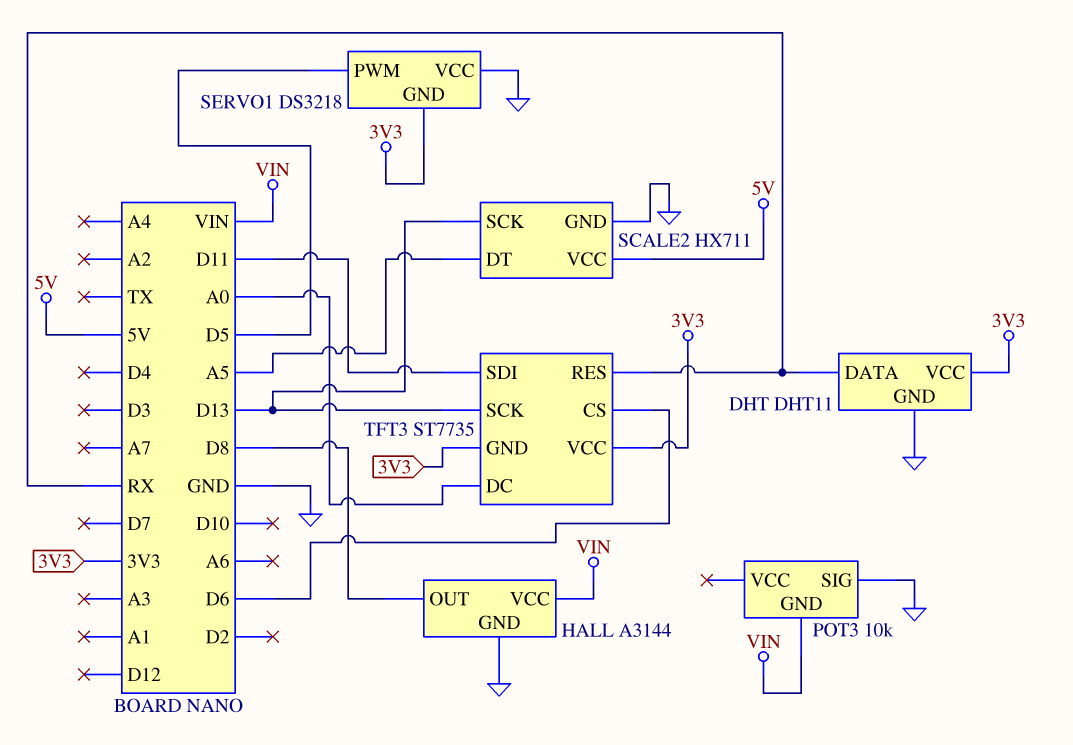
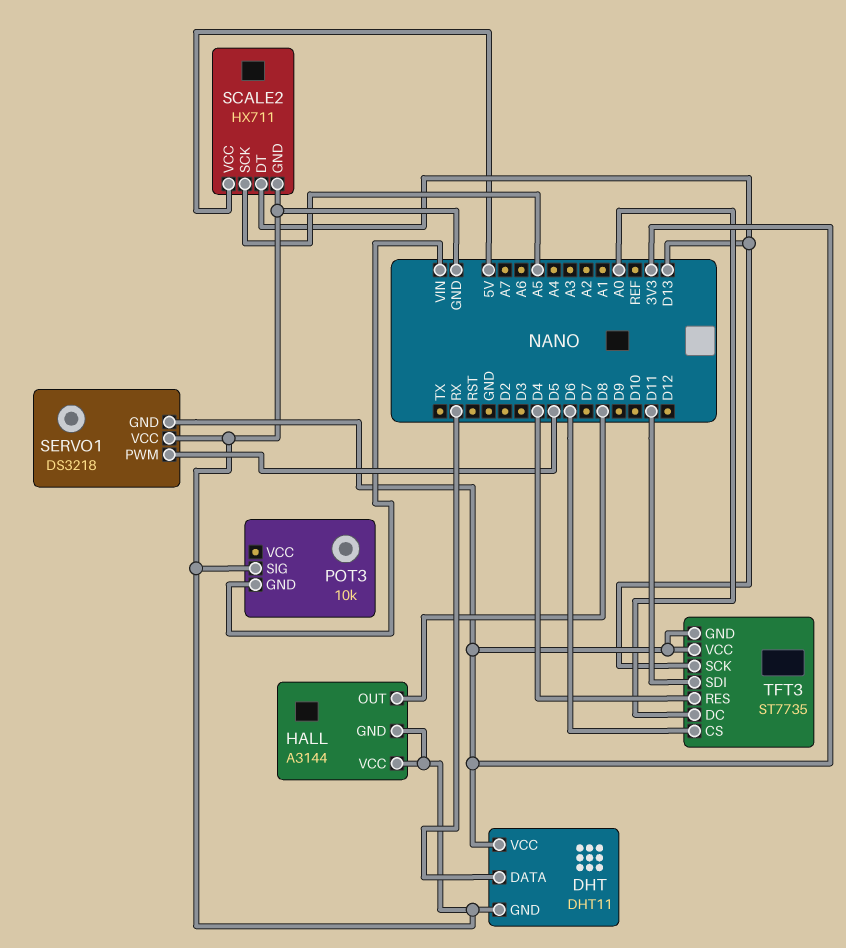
HALL pin VCC: VIN -> GND
SCALE2 pin DT: A5 -> D13
SCALE2 pin SCK: D13 -> A5
TFT3 pin RES: RX -> D4

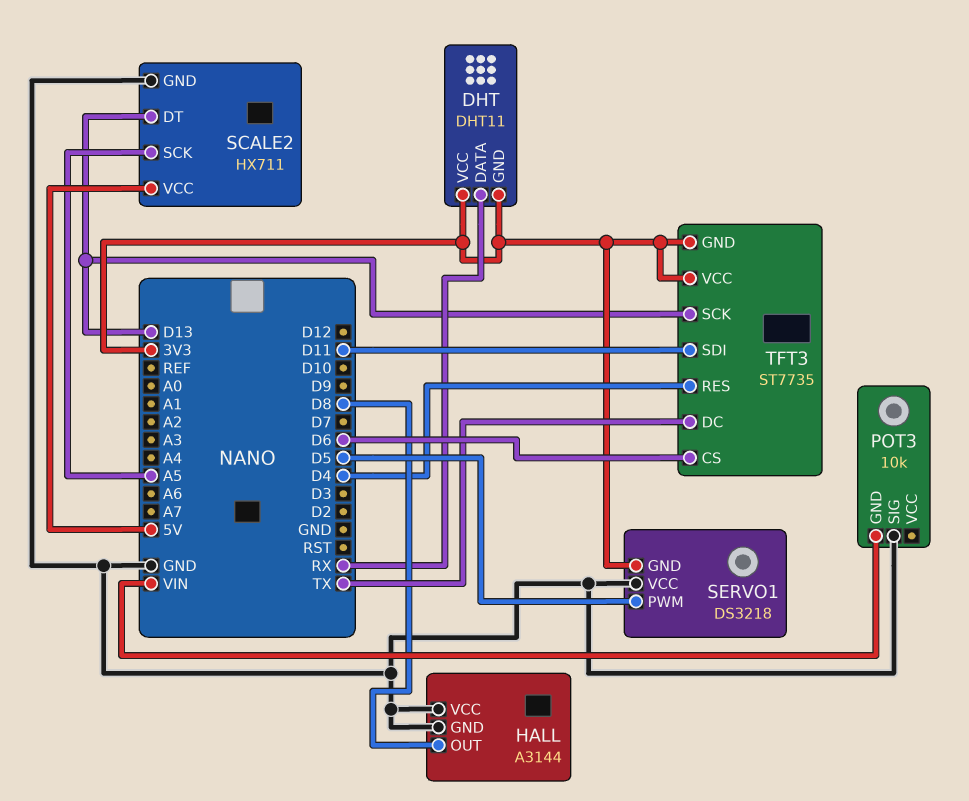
DHT pin GND: GND -> 3V3
TFT3 pin DC: A0 -> TX

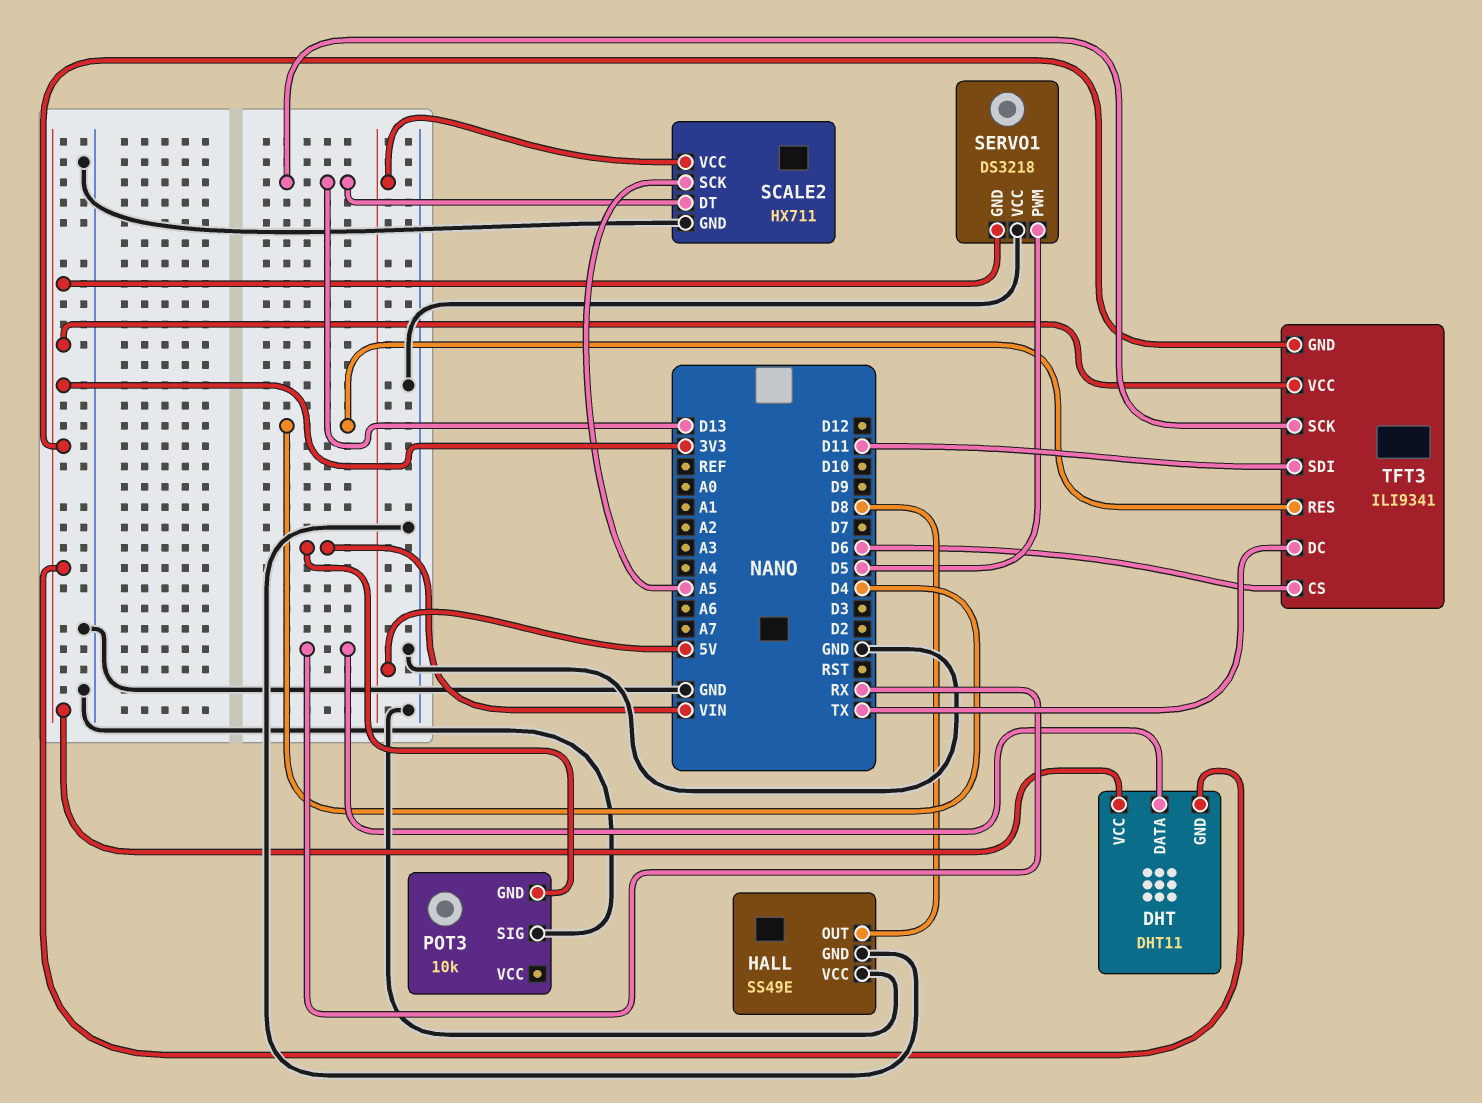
HALL: A3144 -> SS49E
TFT3: ST7735 -> ILI9341

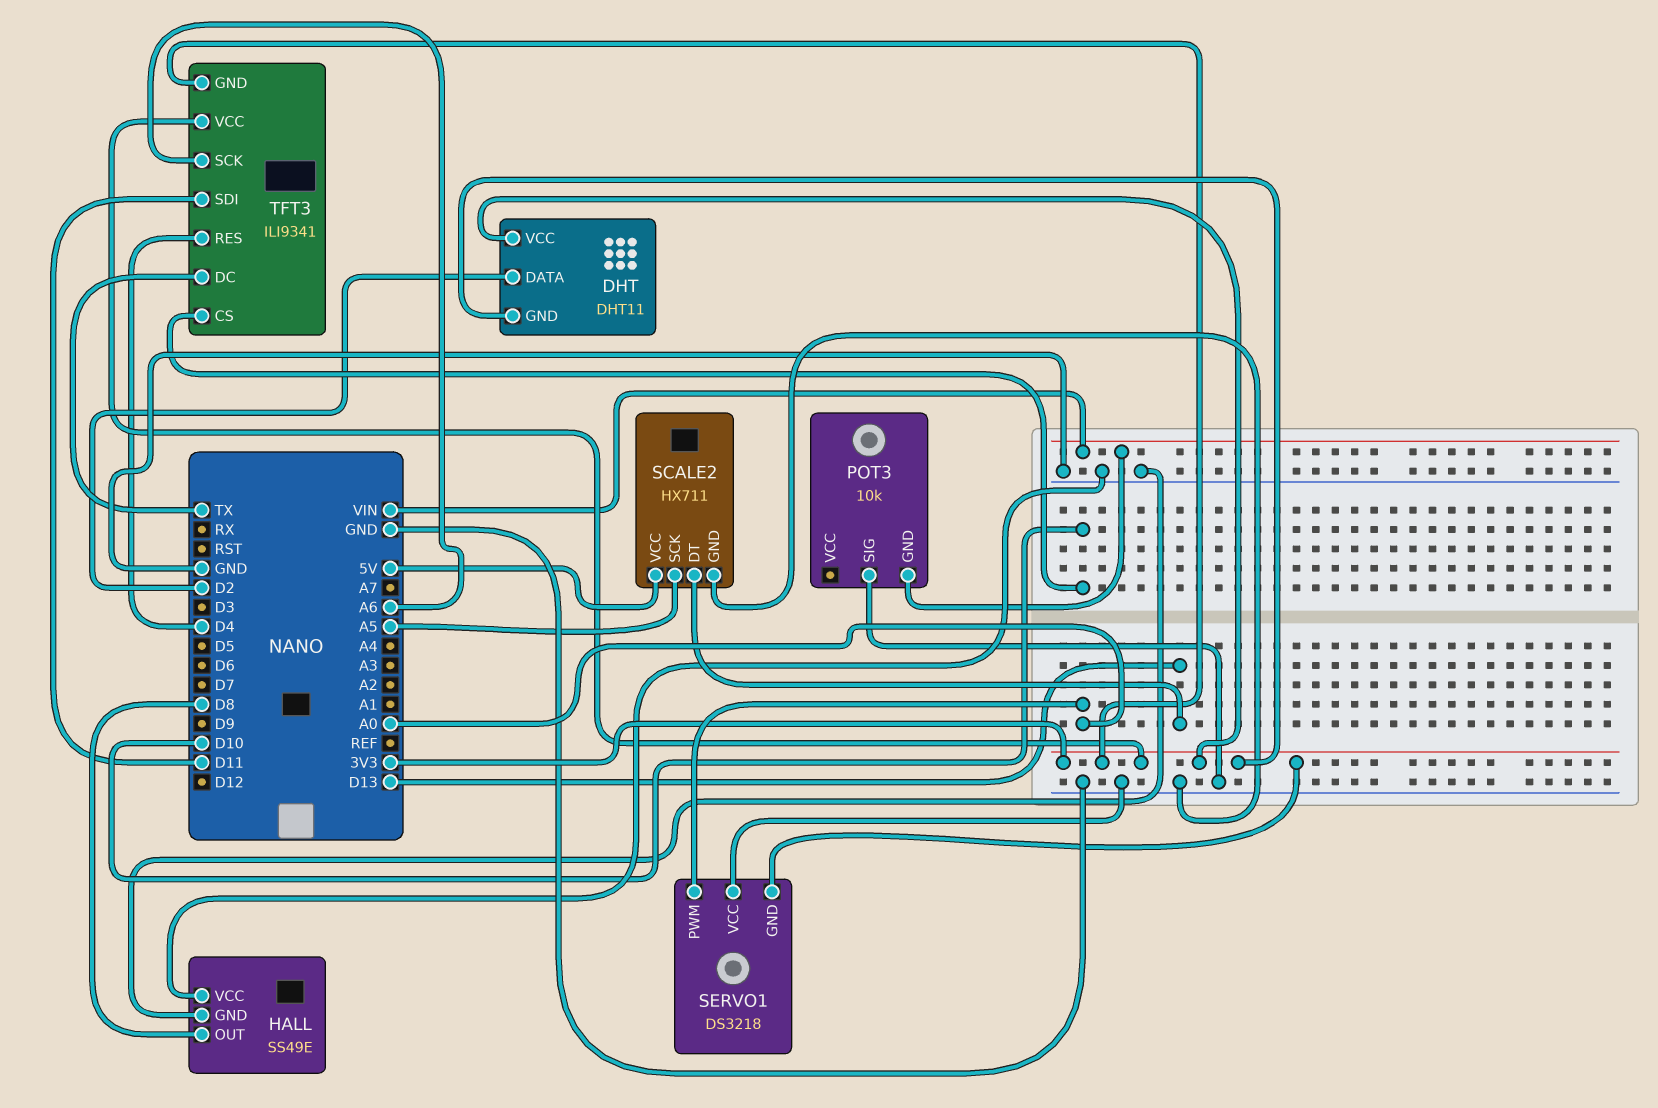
DHT pin DATA: RX -> D2
SERVO1 pin PWM: D5 -> A0
TFT3 pin CS: D6 -> D10
TFT3 pin SCK: D13 -> A6

